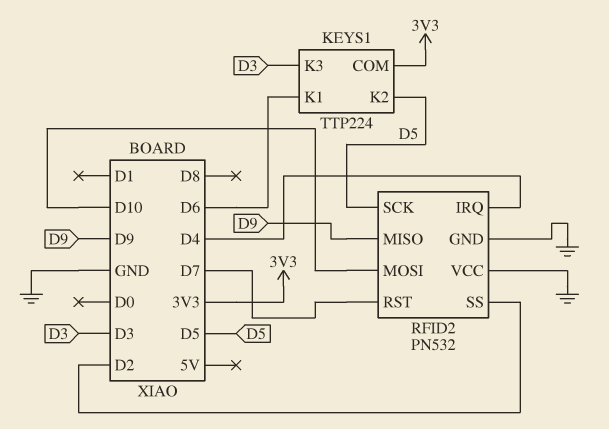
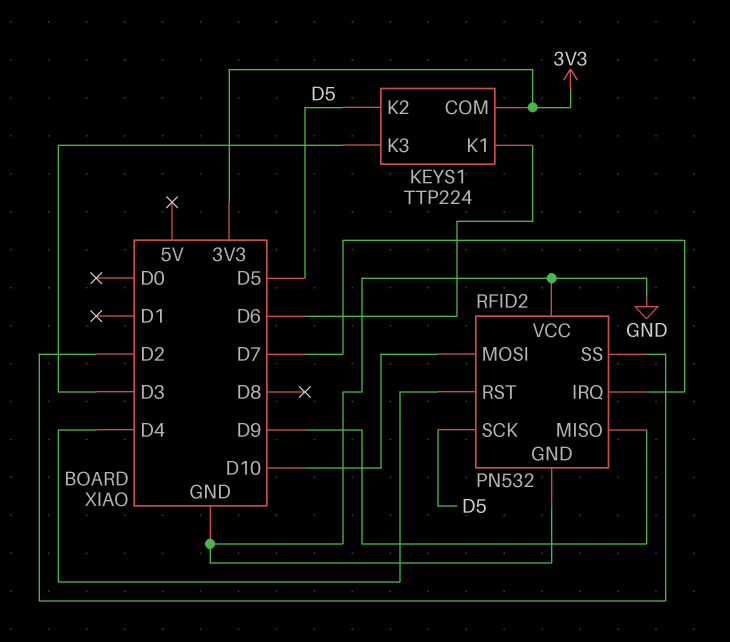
RFID2 pin IRQ: D4 -> D7
RFID2 pin RST: D7 -> D4

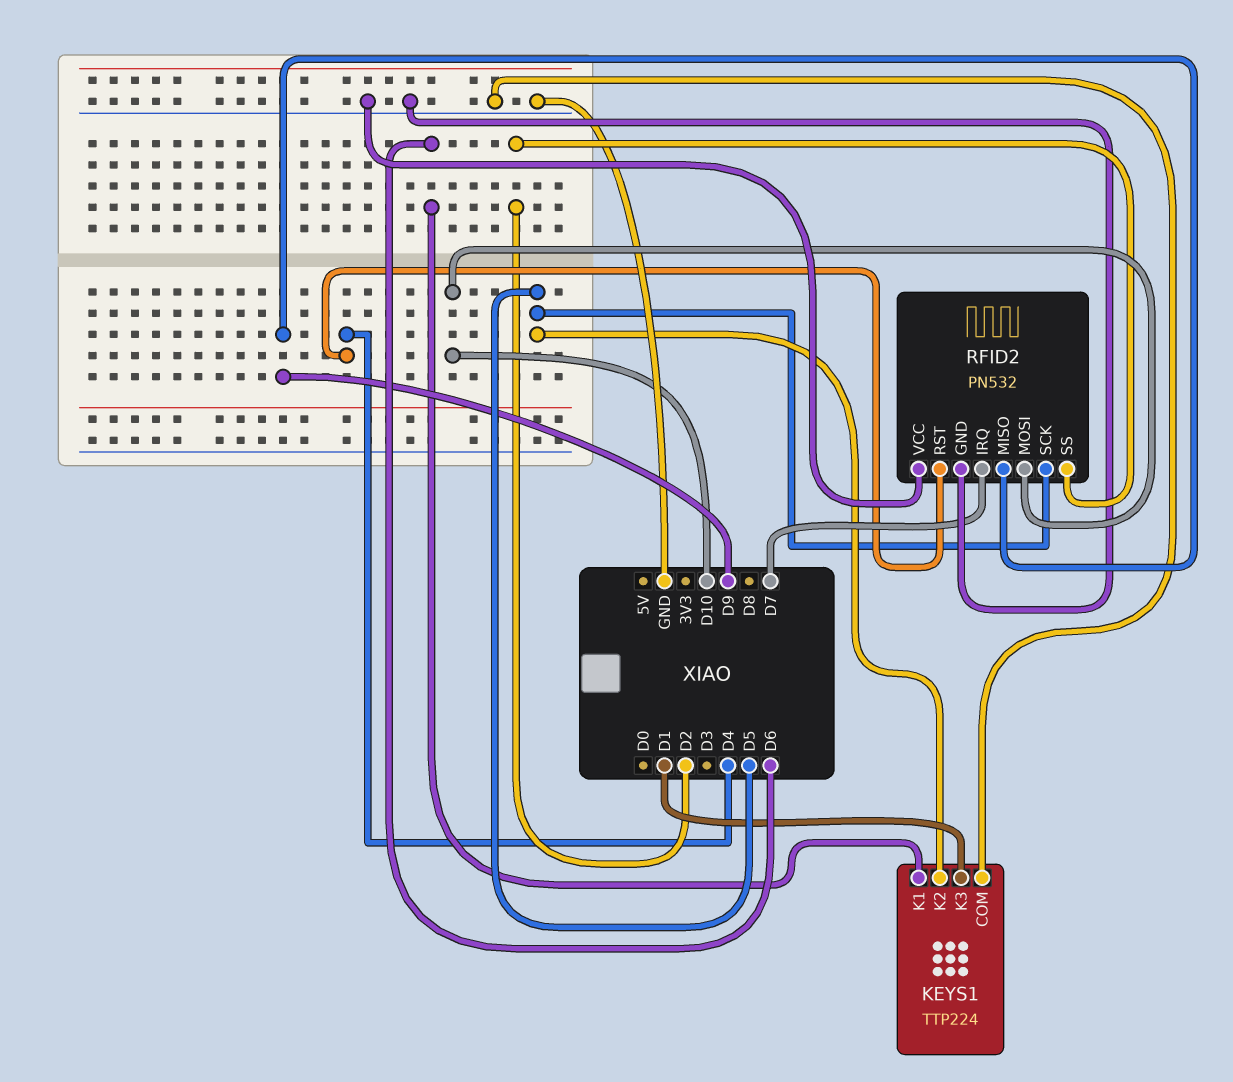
KEYS1 pin COM: 3V3 -> GND
KEYS1 pin K3: D3 -> D1

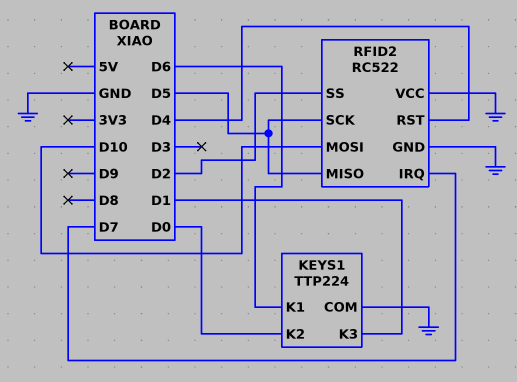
KEYS1 pin K2: D5 -> D0
RFID2: PN532 -> RC522
RFID2 pin MISO: D9 -> D5

